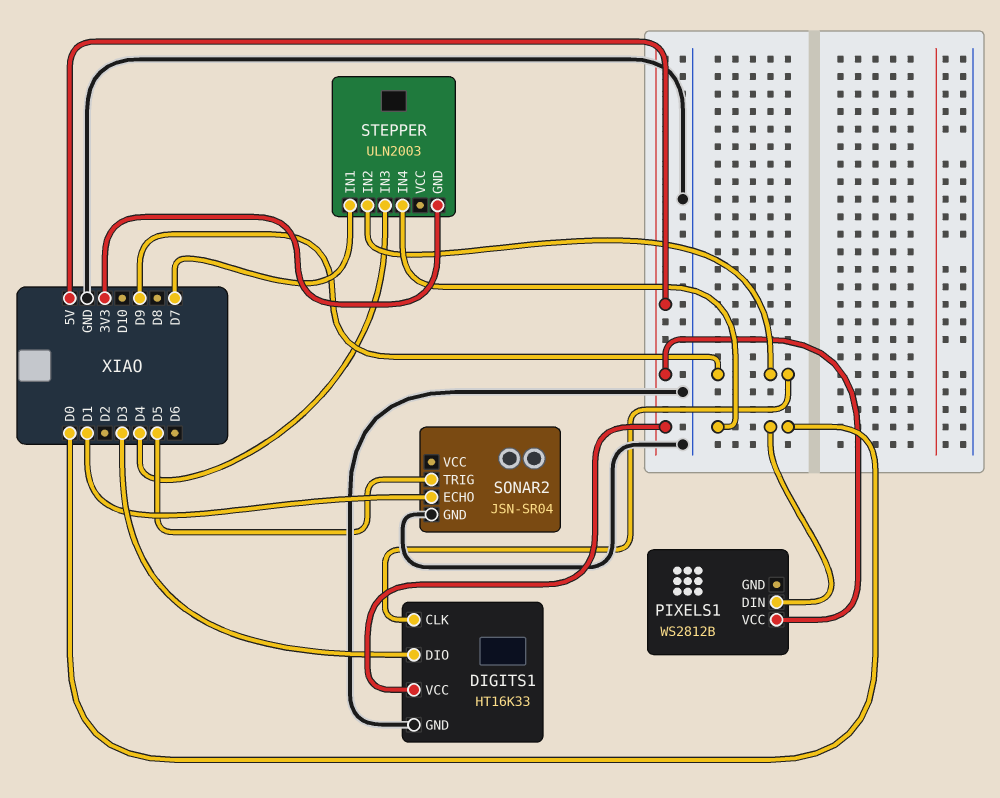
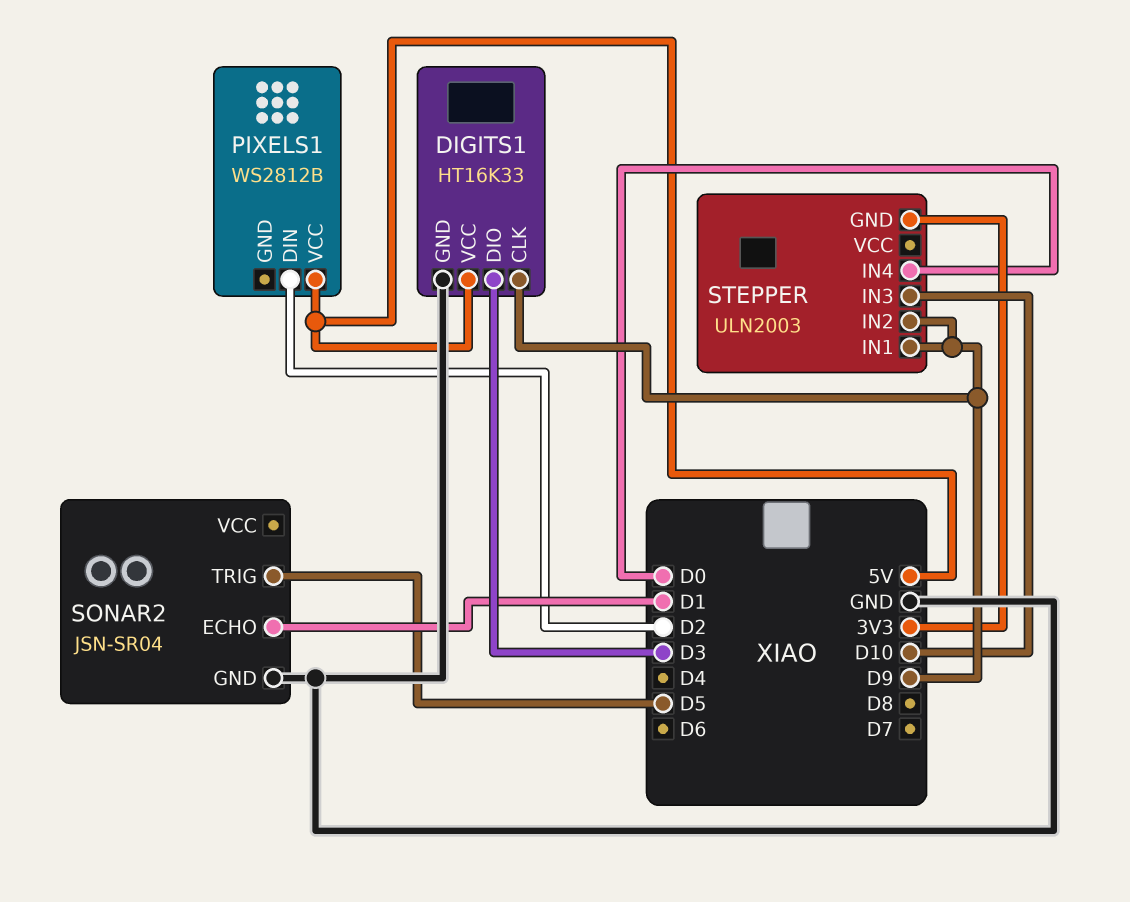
PIXELS1 pin DIN: D0 -> D2
STEPPER pin IN1: D7 -> D9
STEPPER pin IN3: D4 -> D10

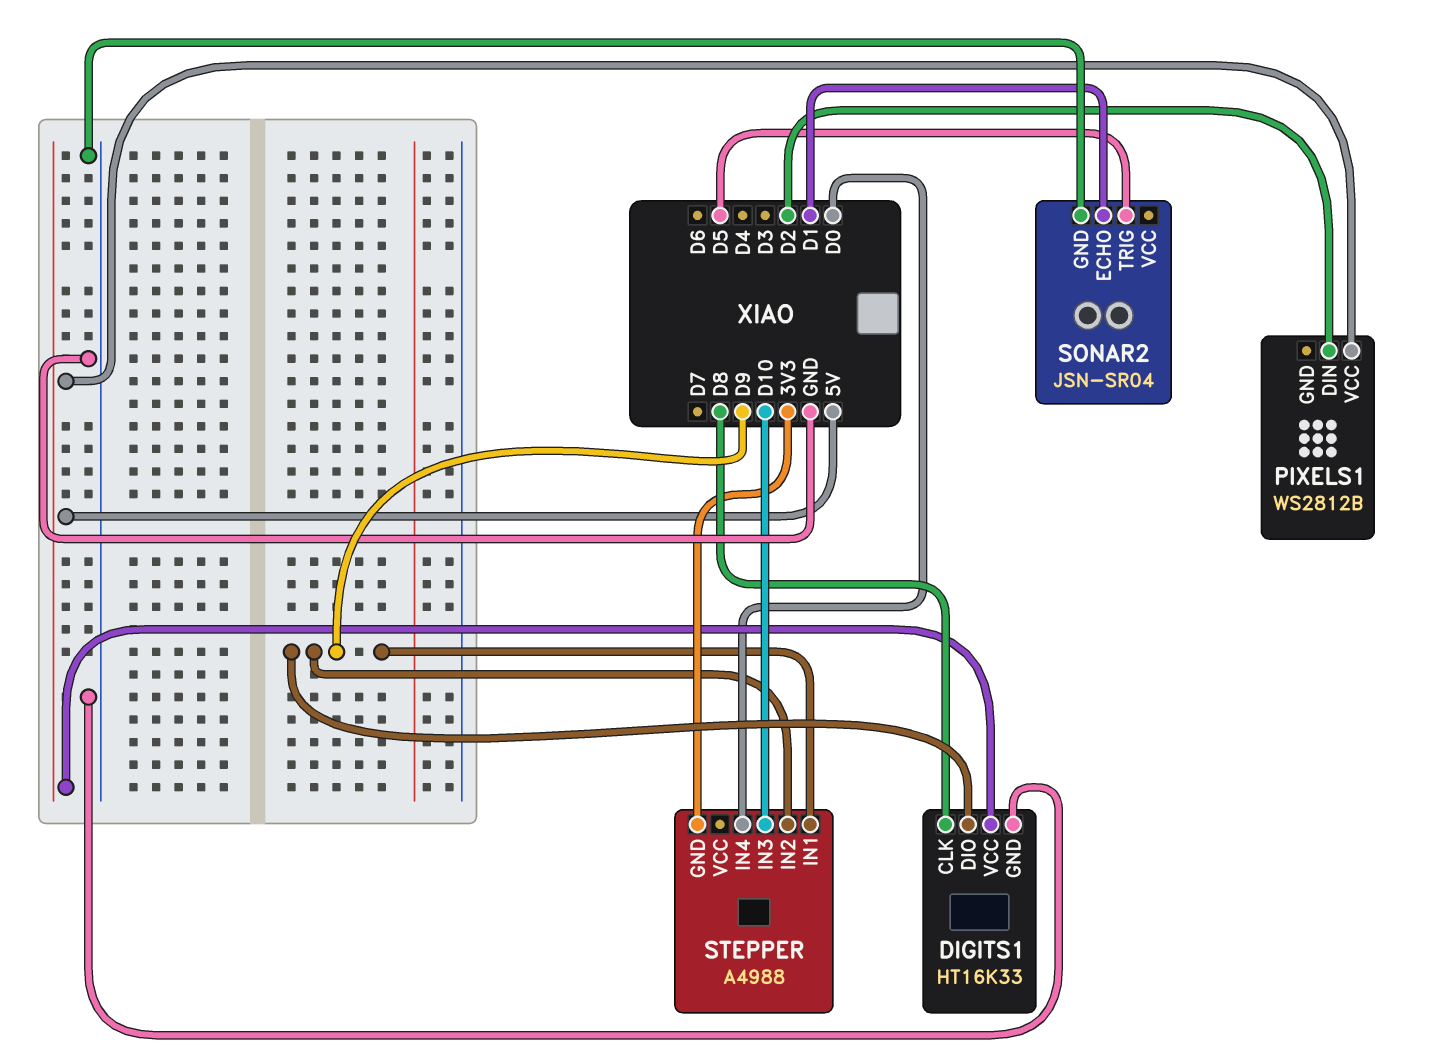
DIGITS1 pin CLK: D9 -> D8
DIGITS1 pin DIO: D3 -> D9
STEPPER: ULN2003 -> A4988

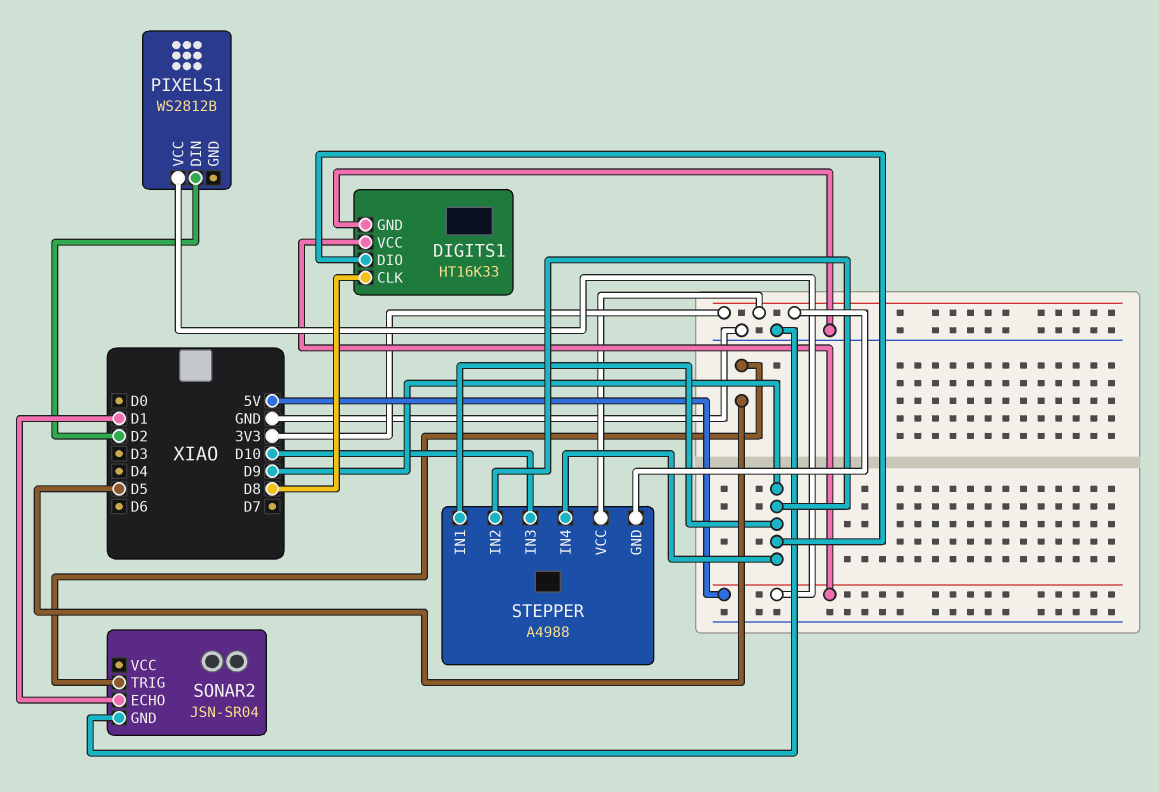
STEPPER pin IN4: D0 -> D9
STEPPER pin VCC: none -> 3V3

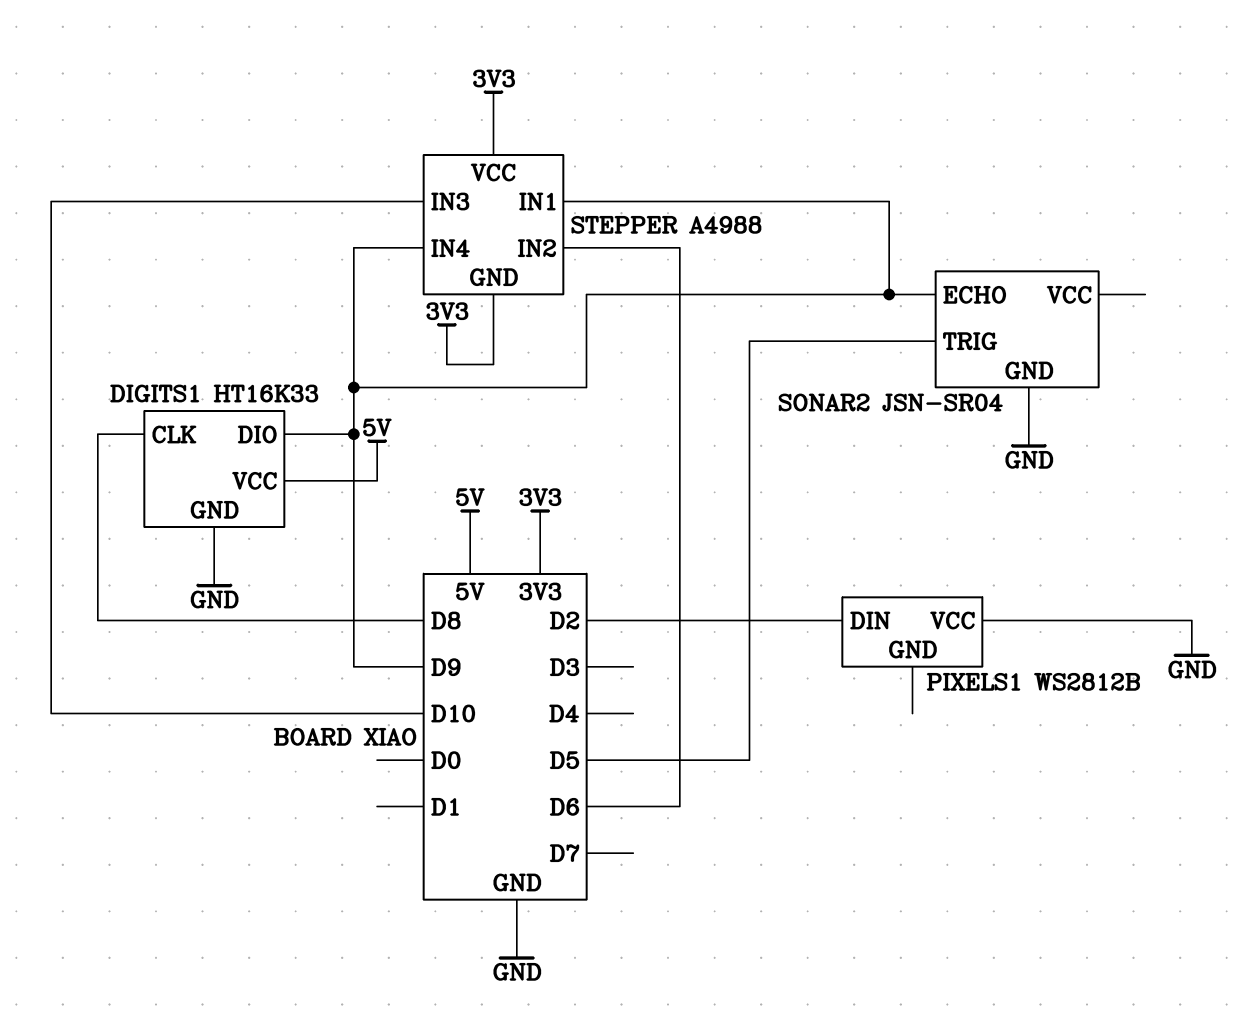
PIXELS1 pin VCC: 5V -> GND
SONAR2 pin ECHO: D1 -> D9
STEPPER pin IN2: D9 -> D6

